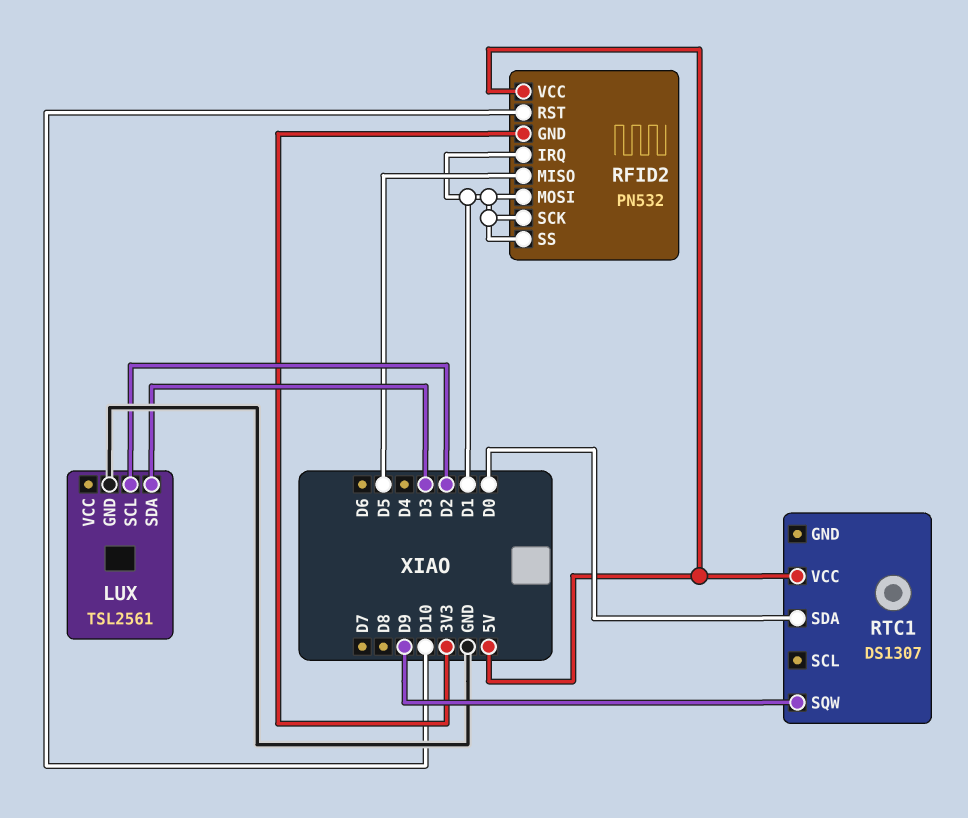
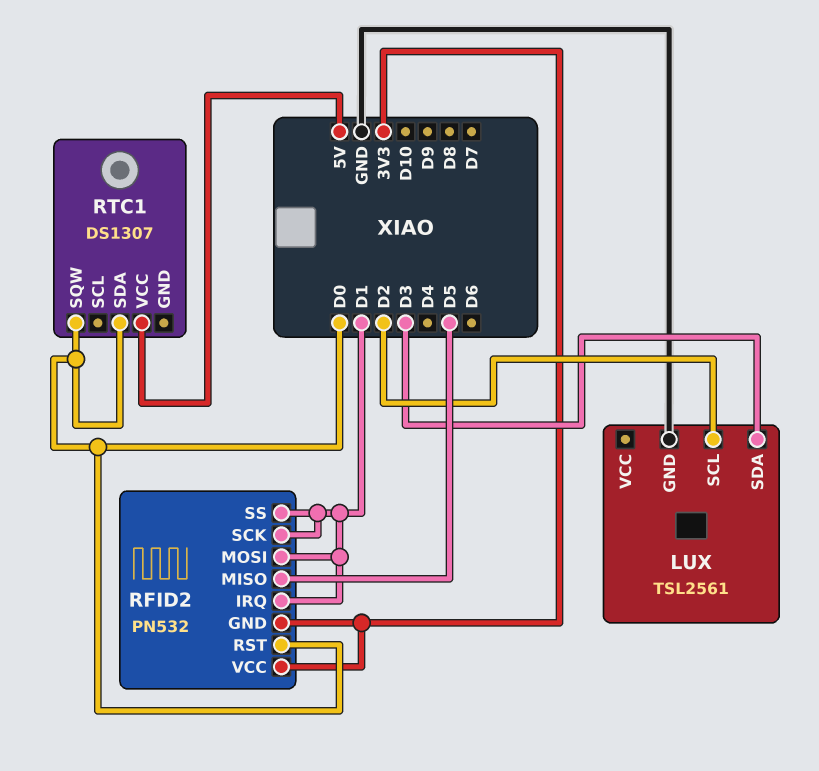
RFID2 pin RST: D10 -> D0
RFID2 pin VCC: 5V -> 3V3
RTC1 pin SQW: D9 -> D0

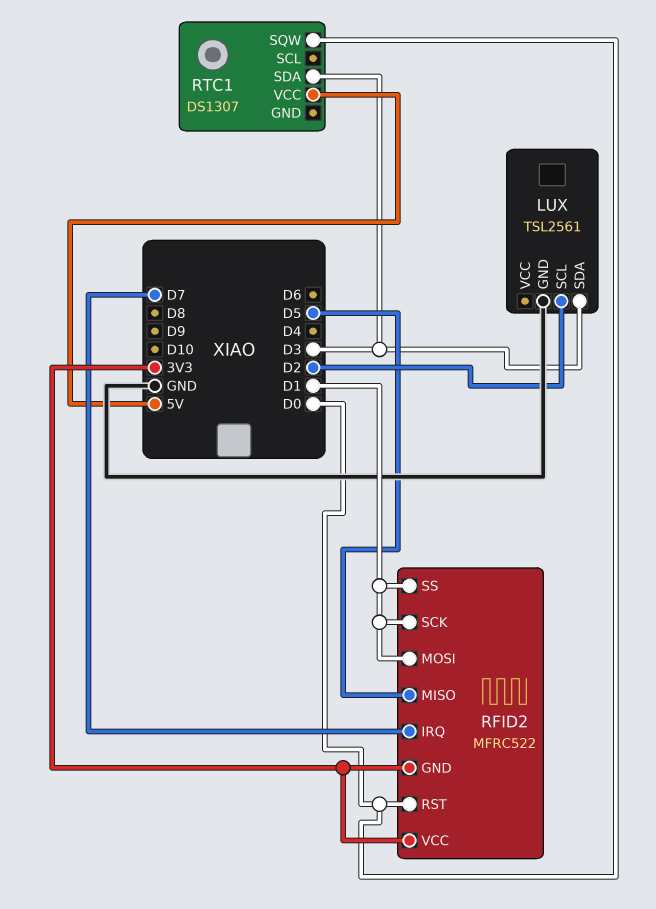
RFID2: PN532 -> MFRC522
RFID2 pin IRQ: D1 -> D7
RTC1 pin SDA: D0 -> D3

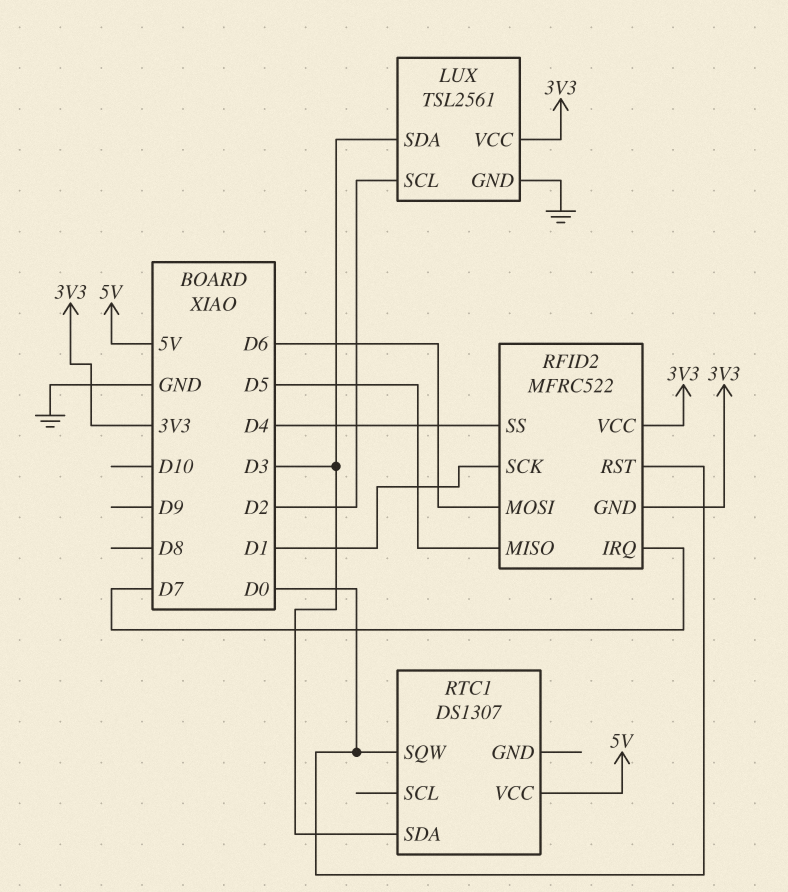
LUX pin VCC: none -> 3V3
RFID2 pin MOSI: D1 -> D6
RFID2 pin SS: D1 -> D4

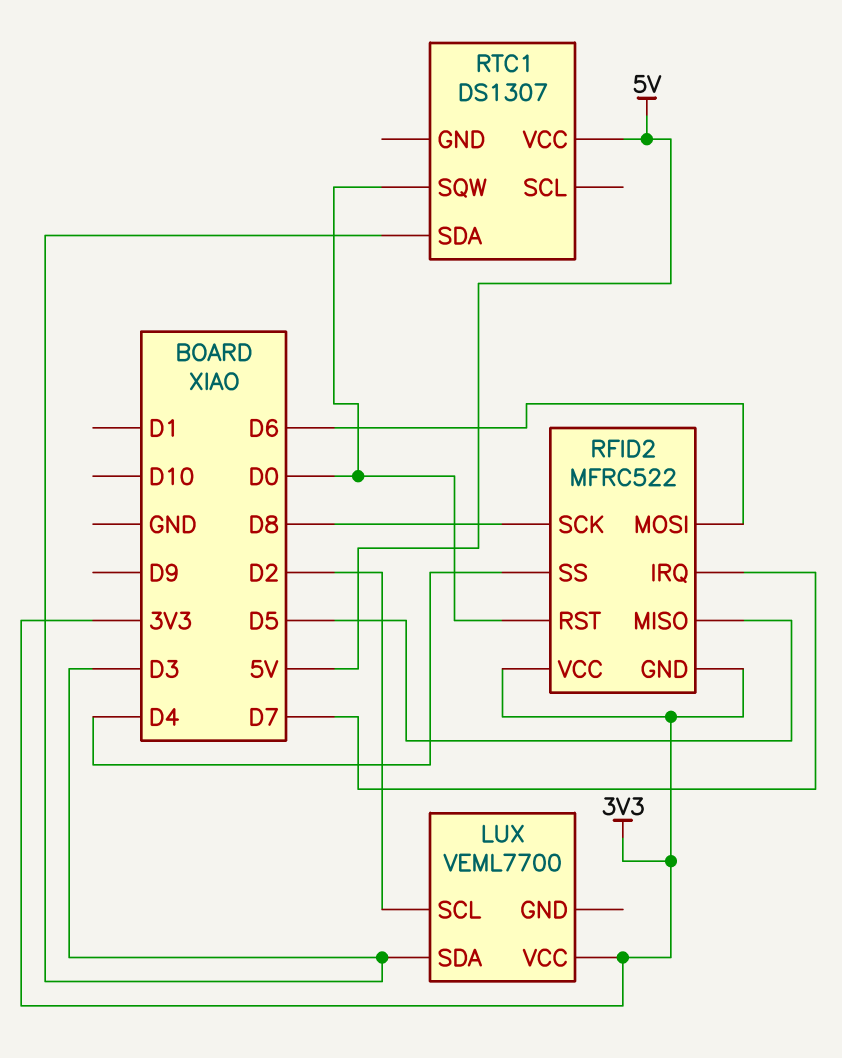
LUX: TSL2561 -> VEML7700
LUX pin GND: GND -> none
RFID2 pin SCK: D1 -> D8

